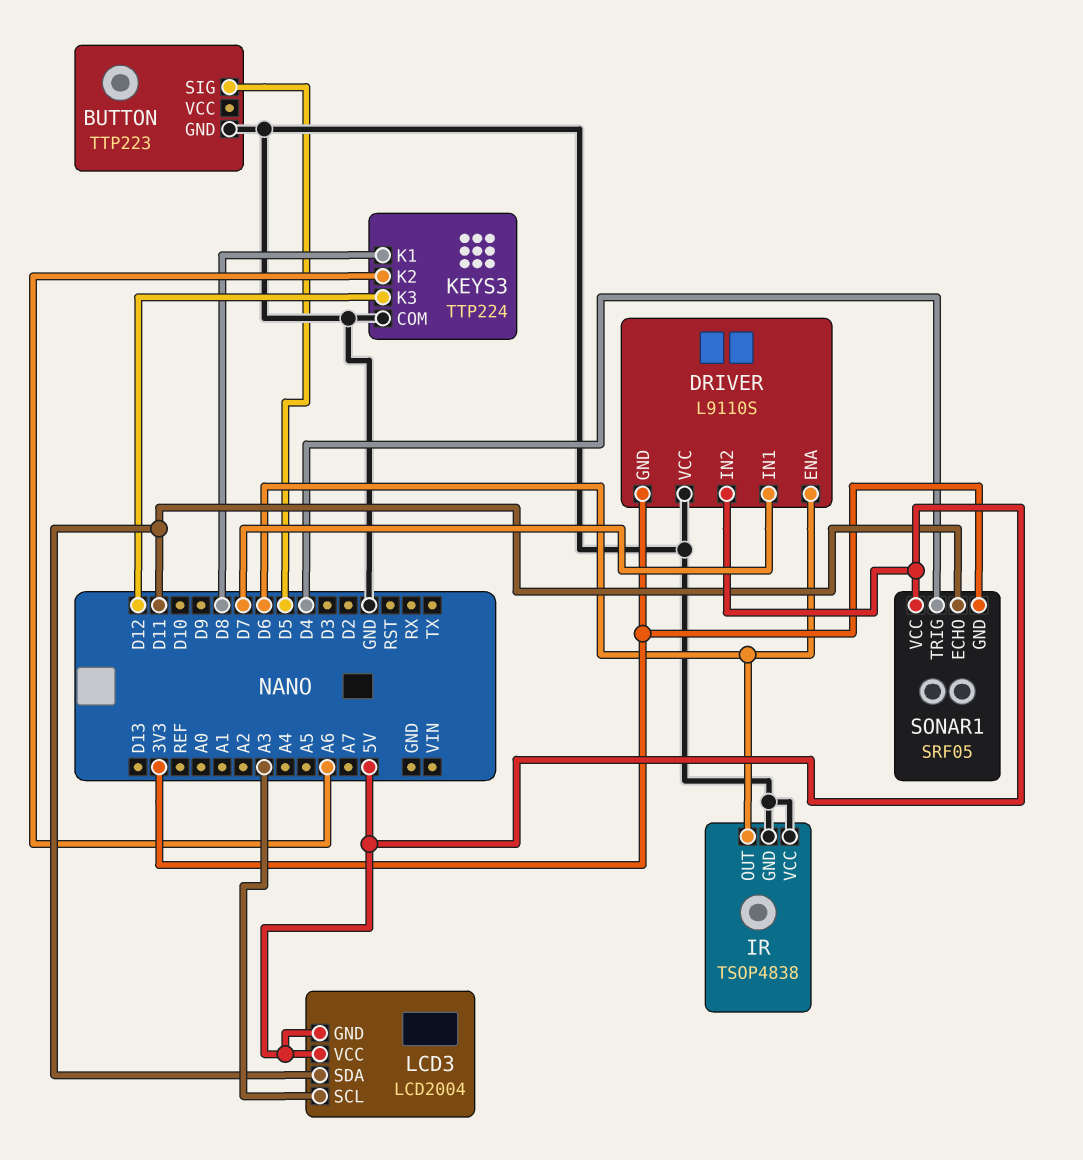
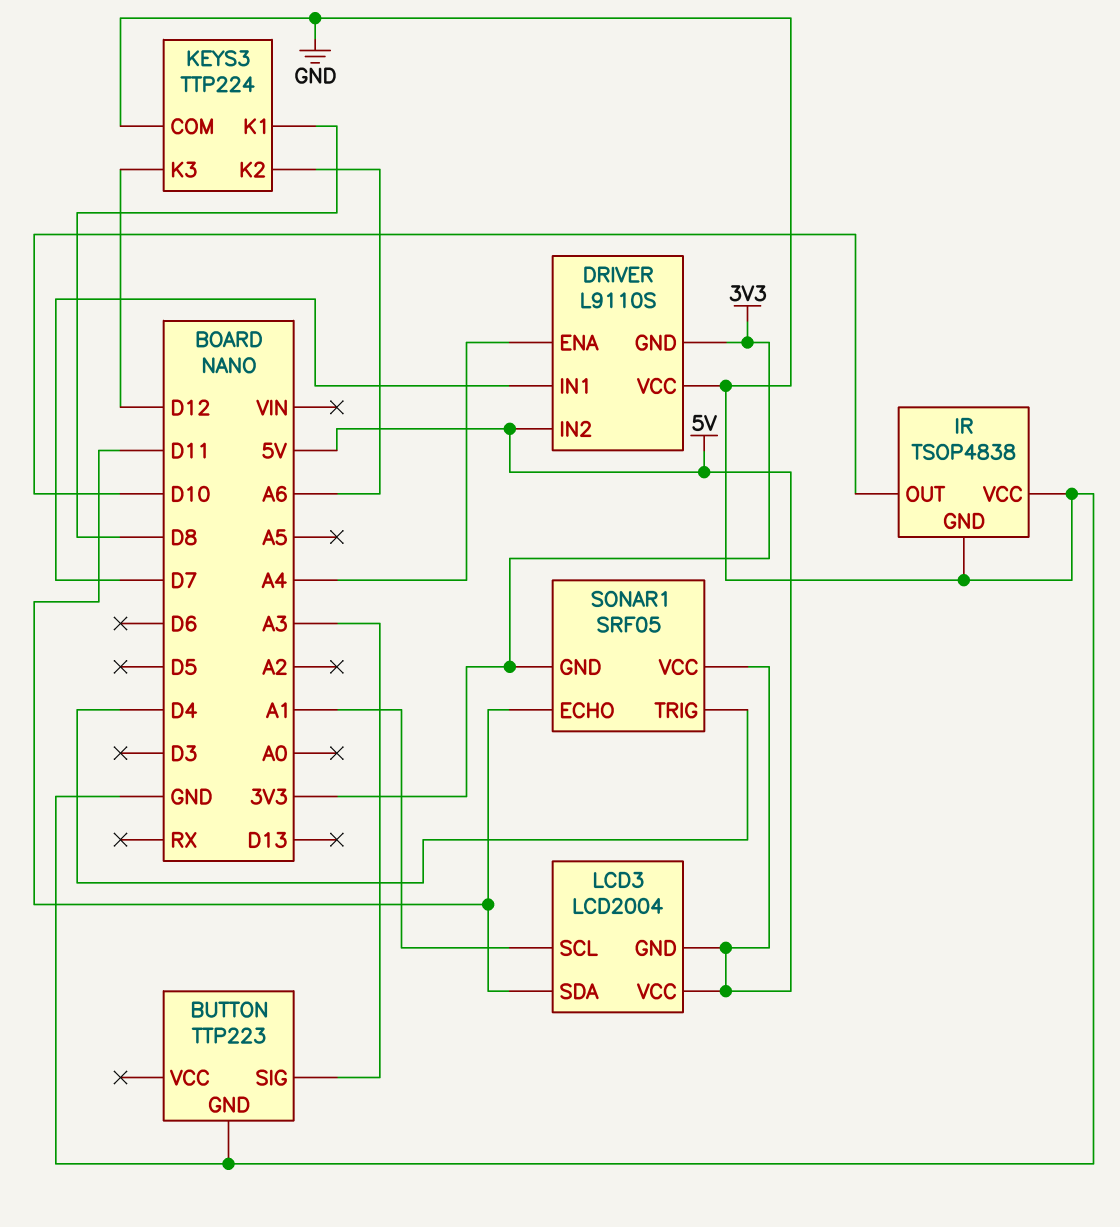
BUTTON pin SIG: D5 -> A3
DRIVER pin ENA: D6 -> A4
IR pin OUT: D6 -> D10
LCD3 pin SCL: A3 -> A1

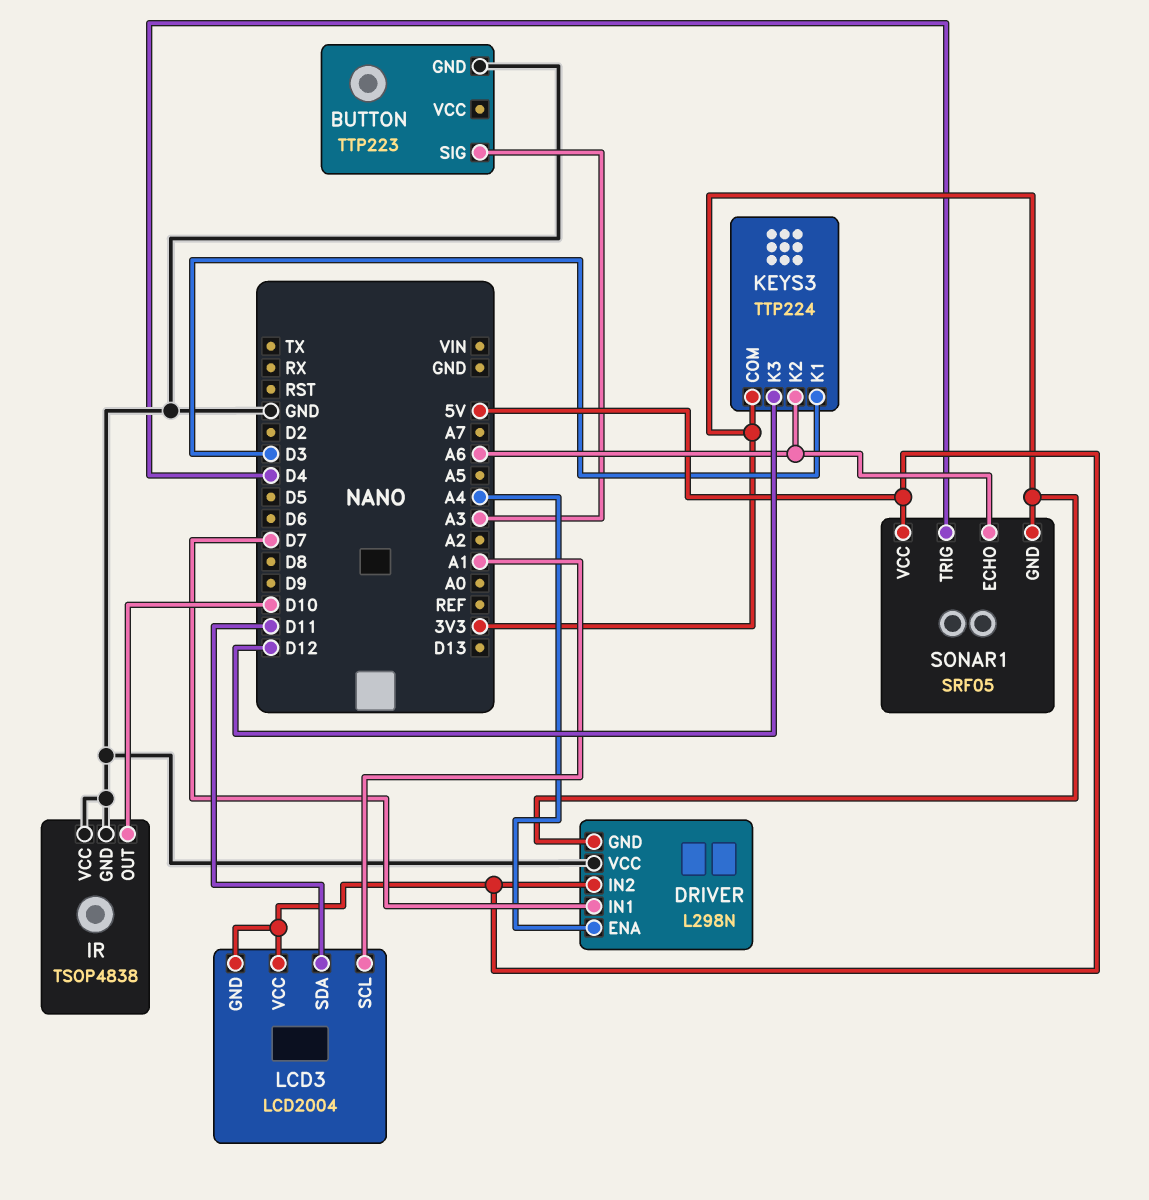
DRIVER: L9110S -> L298N
KEYS3 pin COM: GND -> 3V3
KEYS3 pin K1: D8 -> D3
SONAR1 pin ECHO: D11 -> A6

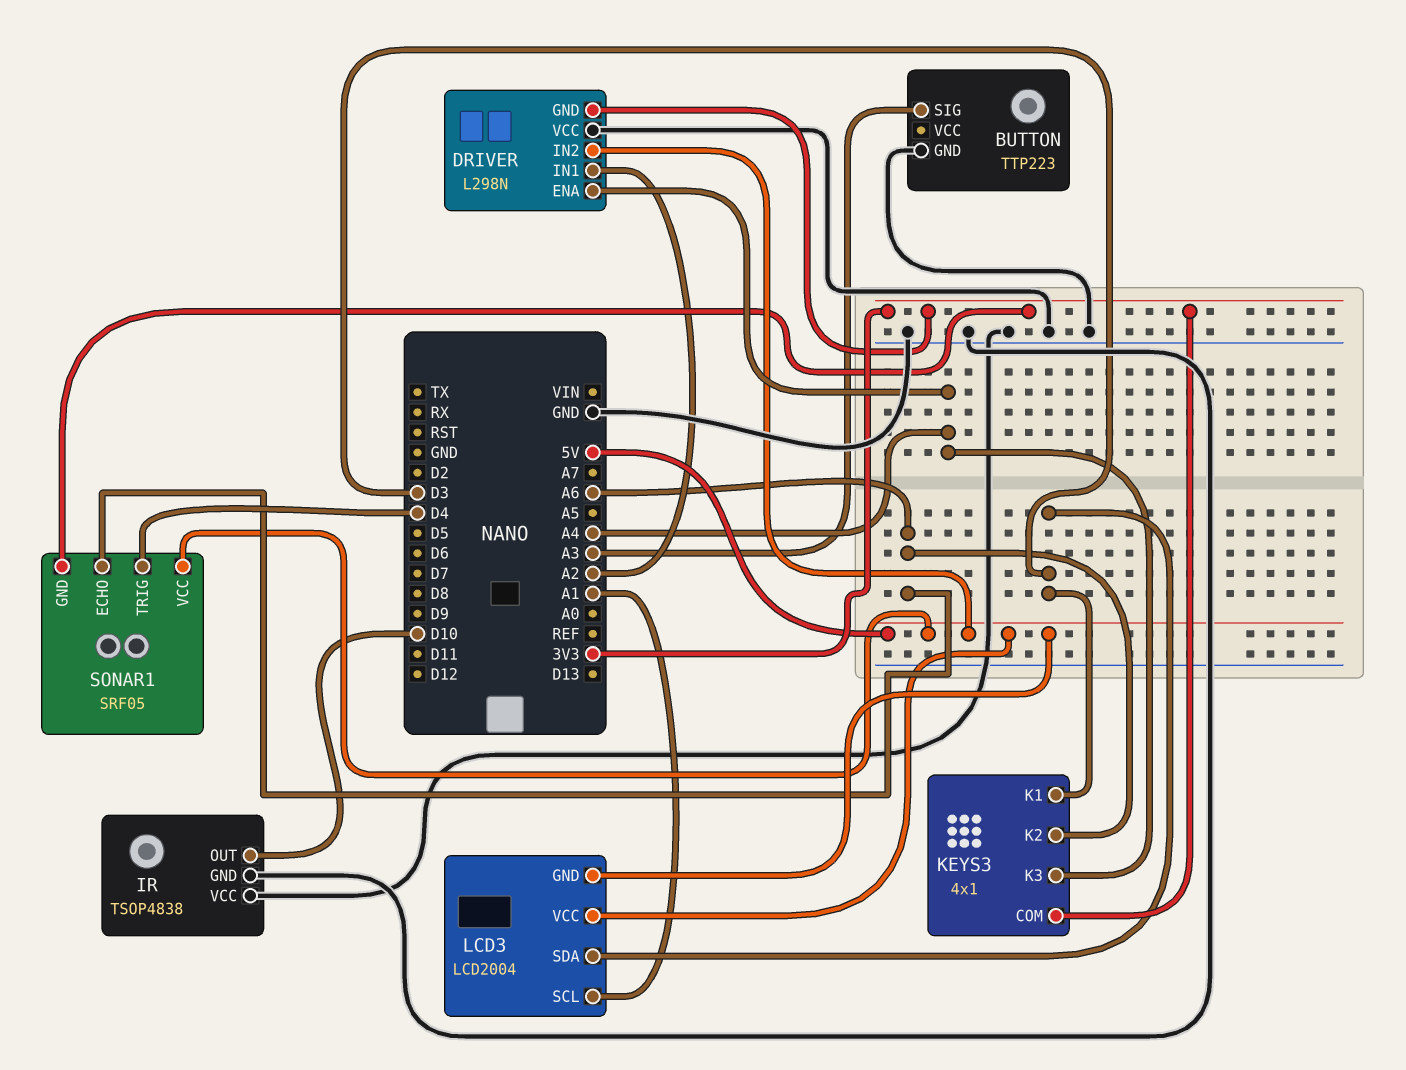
DRIVER pin IN1: D7 -> A2
KEYS3: TTP224 -> 4x1
KEYS3 pin K3: D12 -> A4
LCD3 pin SDA: D11 -> D3

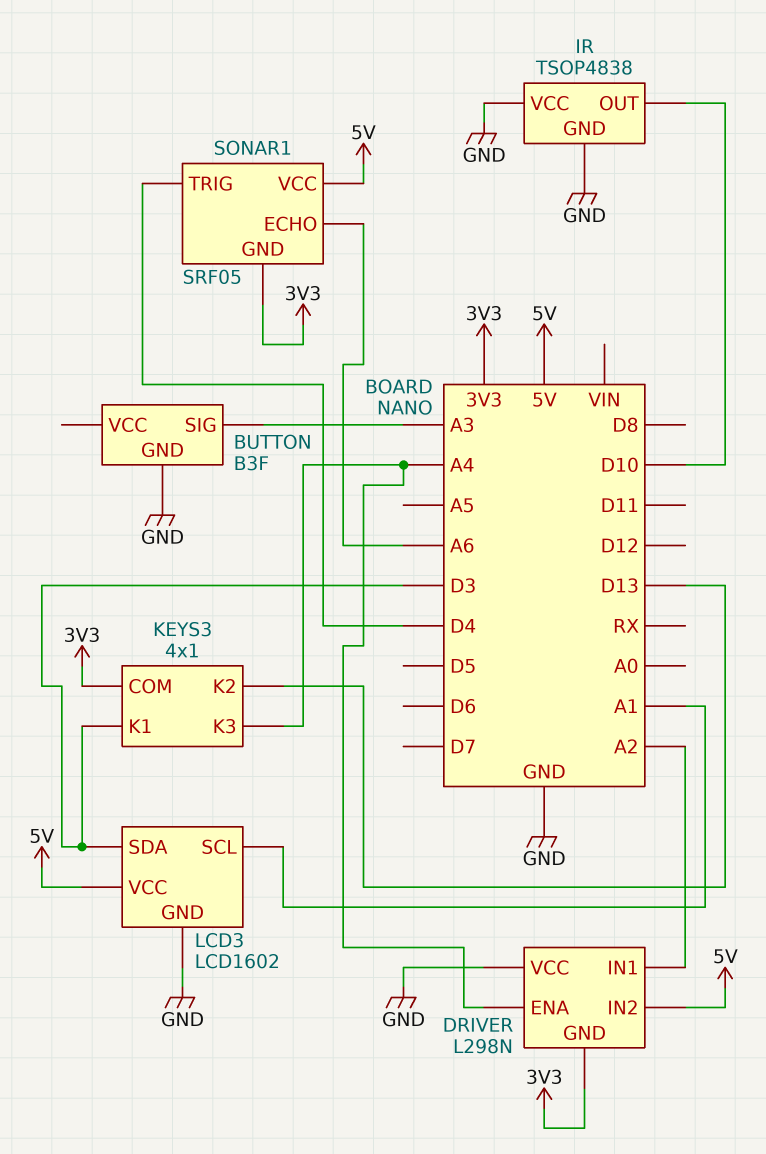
BUTTON: TTP223 -> B3F
KEYS3 pin K2: A6 -> D13
LCD3: LCD2004 -> LCD1602
LCD3 pin GND: 5V -> GND

